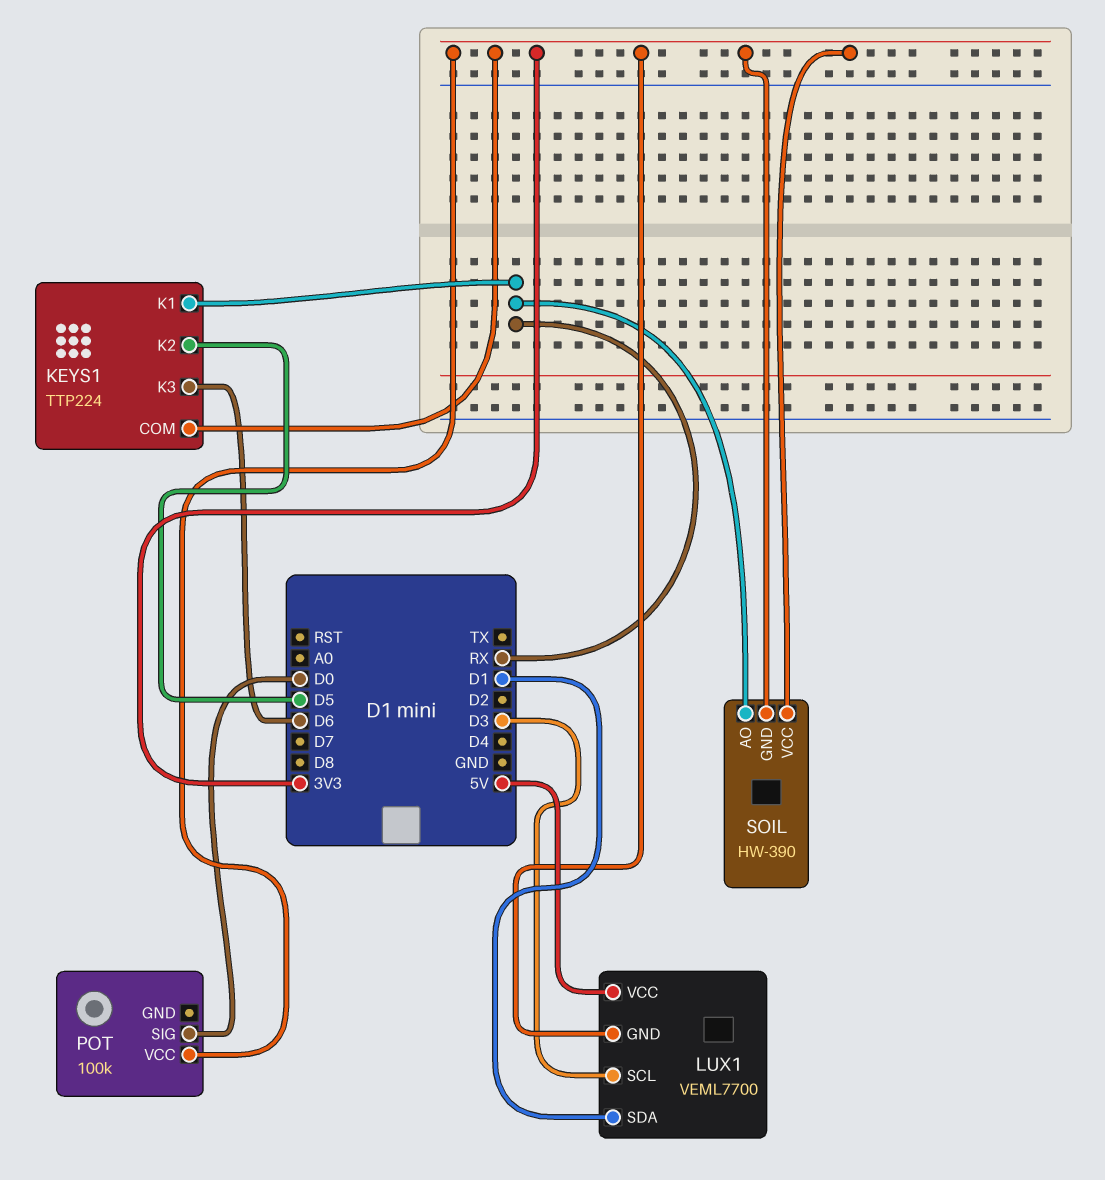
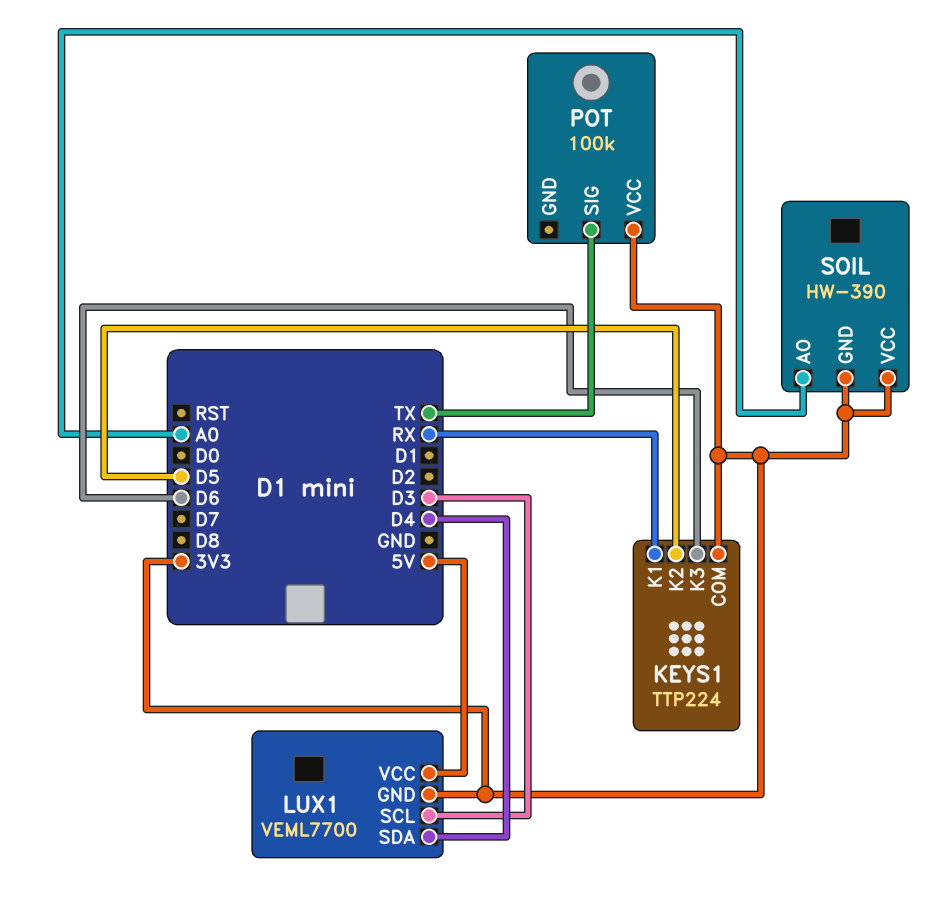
LUX1 pin SDA: D1 -> D4
POT pin SIG: D0 -> TX
SOIL pin AO: RX -> A0

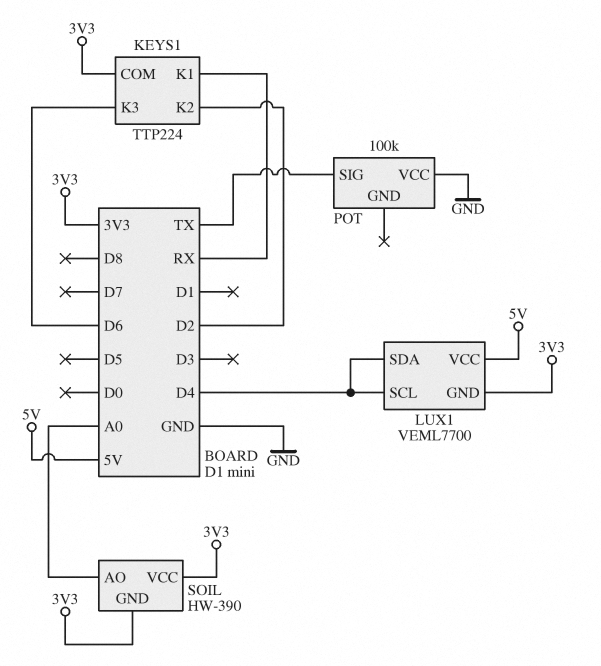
KEYS1 pin K2: D5 -> D2
LUX1 pin SCL: D3 -> D4
POT pin VCC: 3V3 -> GND

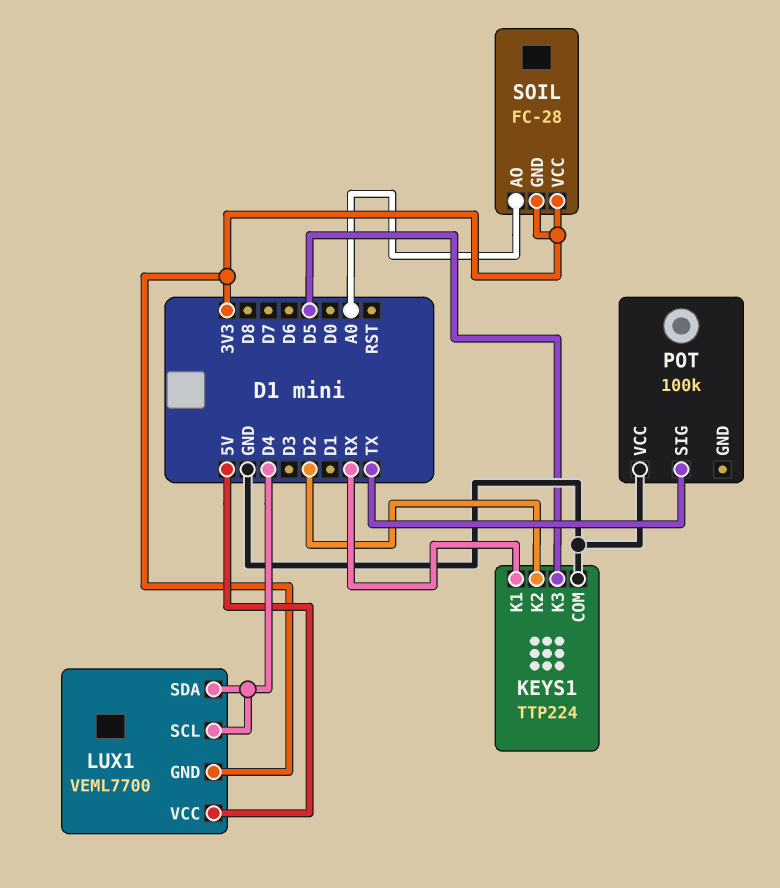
KEYS1 pin COM: 3V3 -> GND
KEYS1 pin K3: D6 -> D5
SOIL: HW-390 -> FC-28

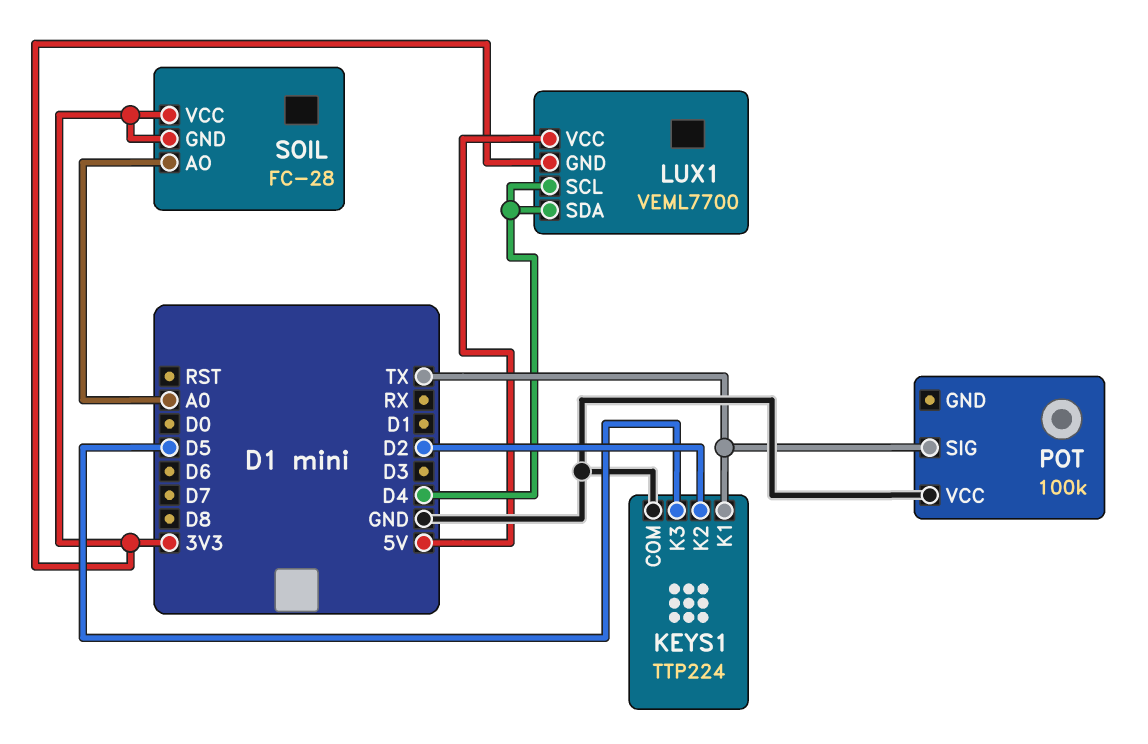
KEYS1 pin K1: RX -> TX

